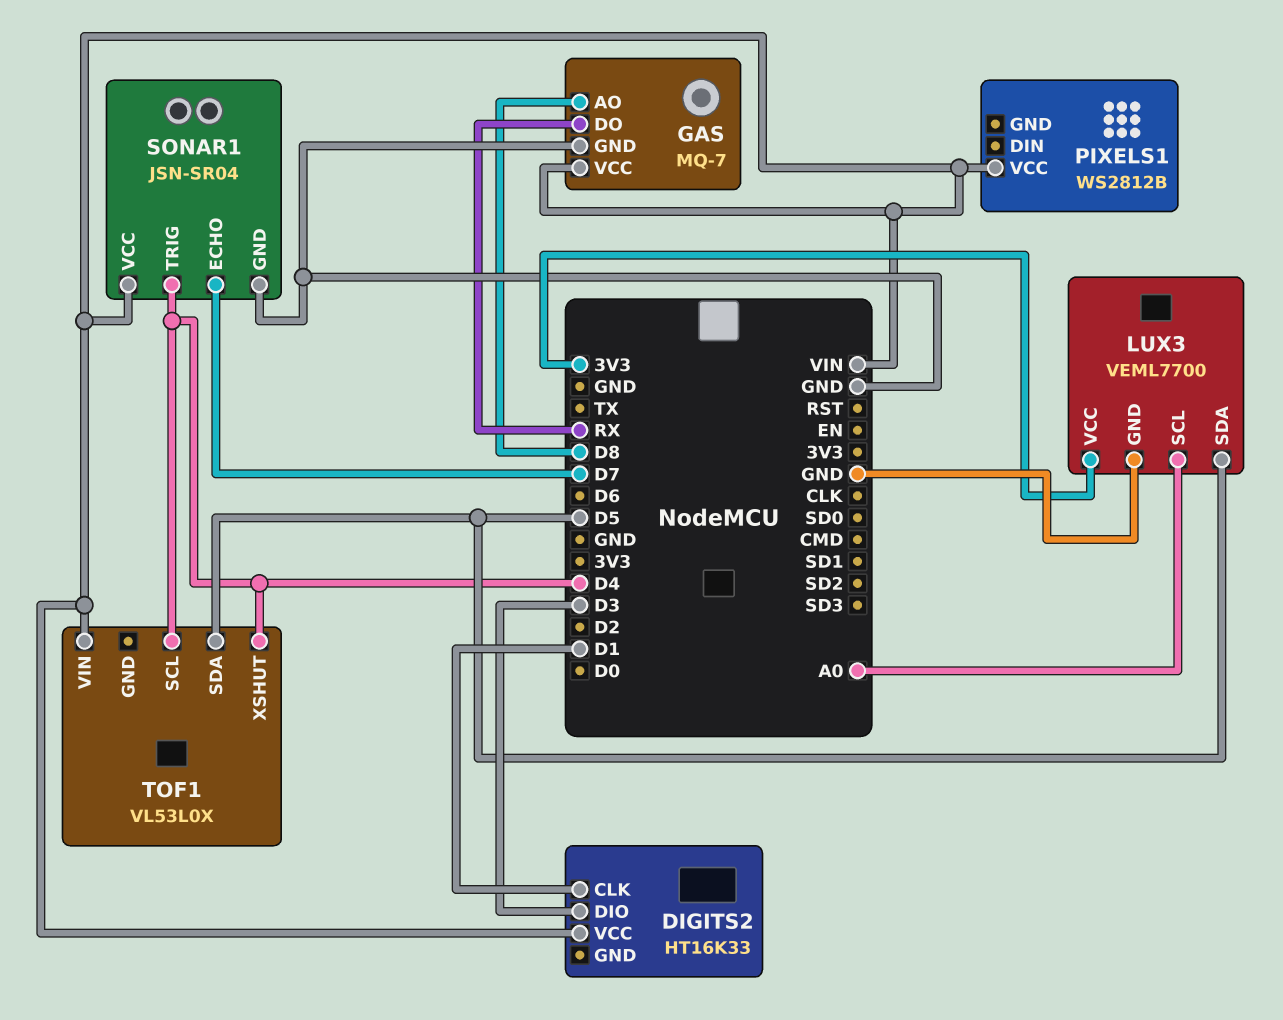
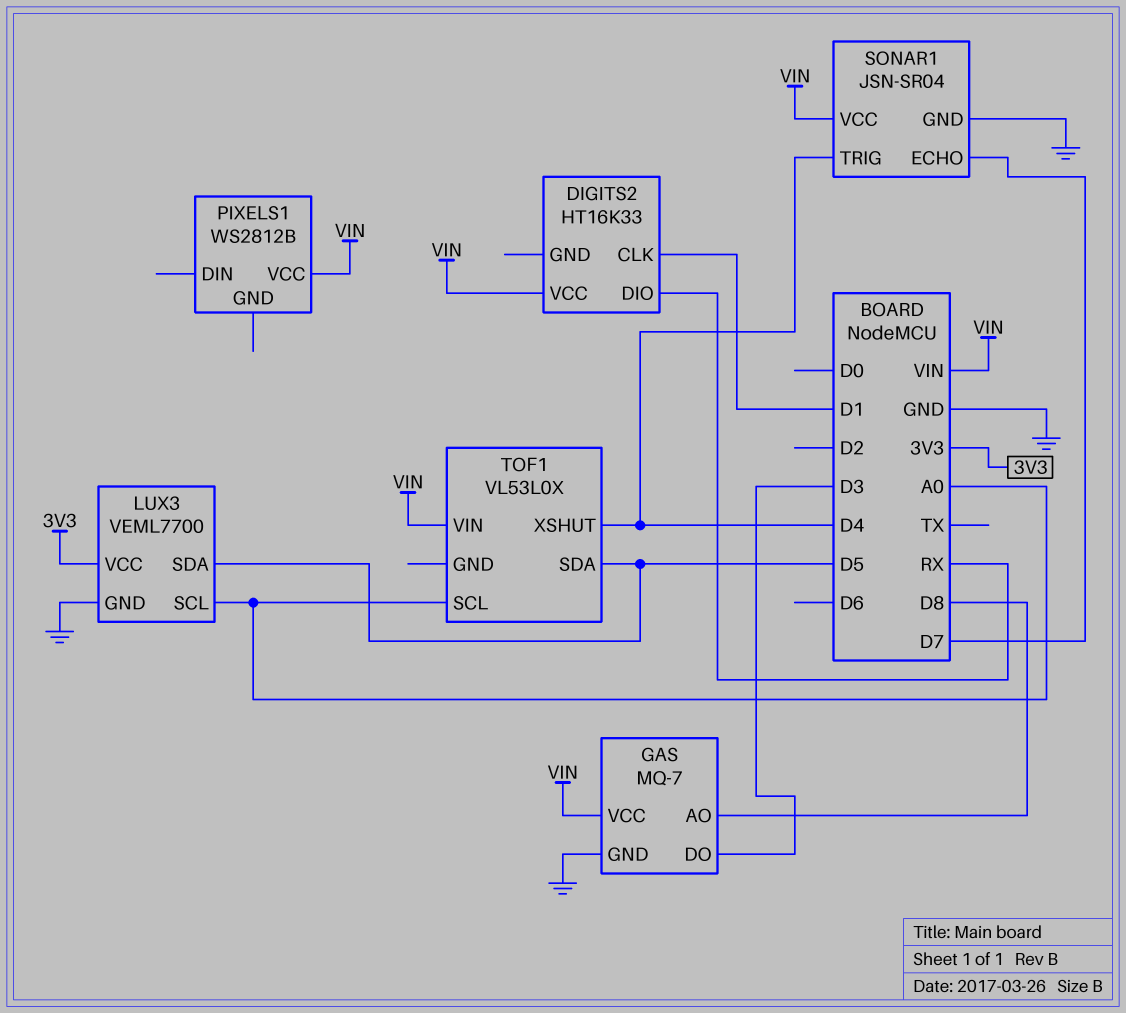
DIGITS2 pin DIO: D3 -> RX
GAS pin DO: RX -> D3
TOF1 pin SCL: D4 -> A0

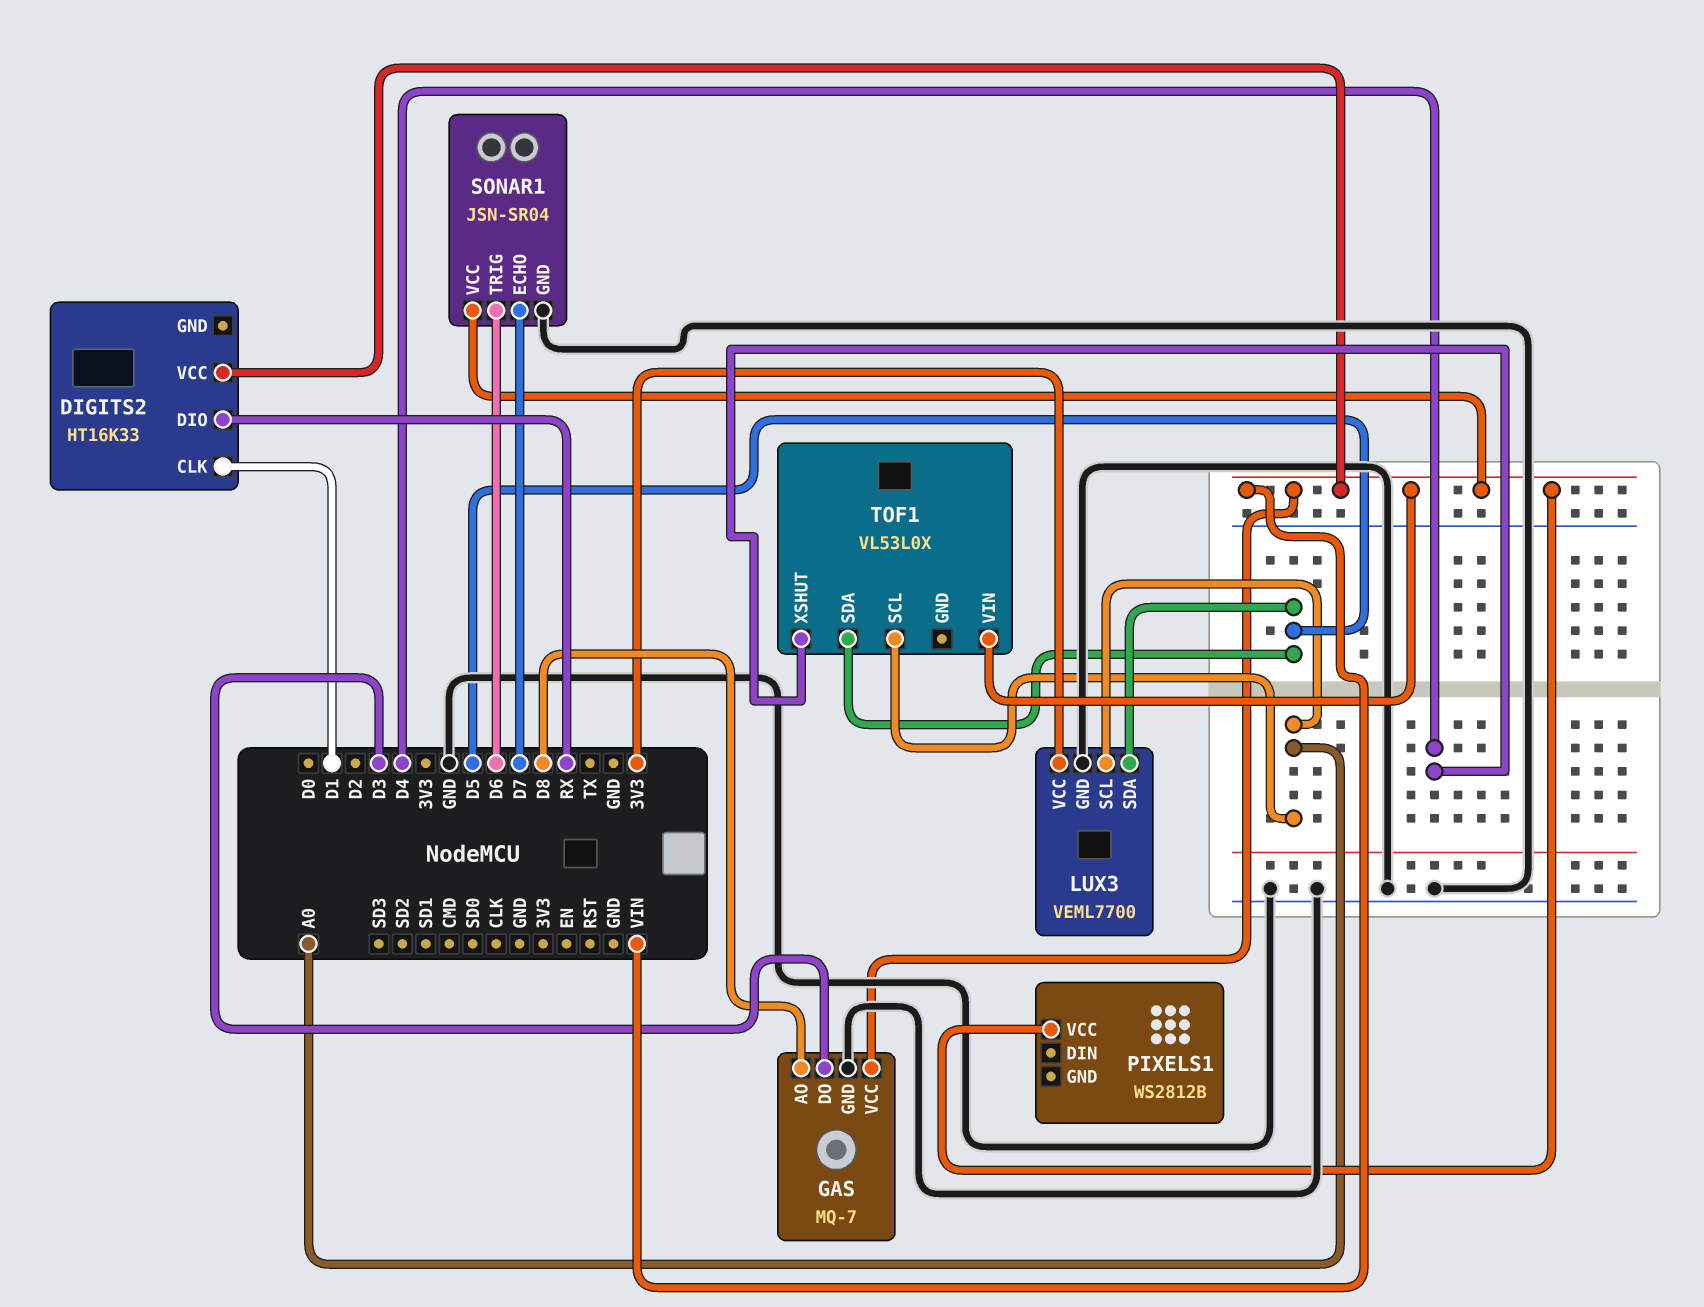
SONAR1 pin TRIG: D4 -> D6

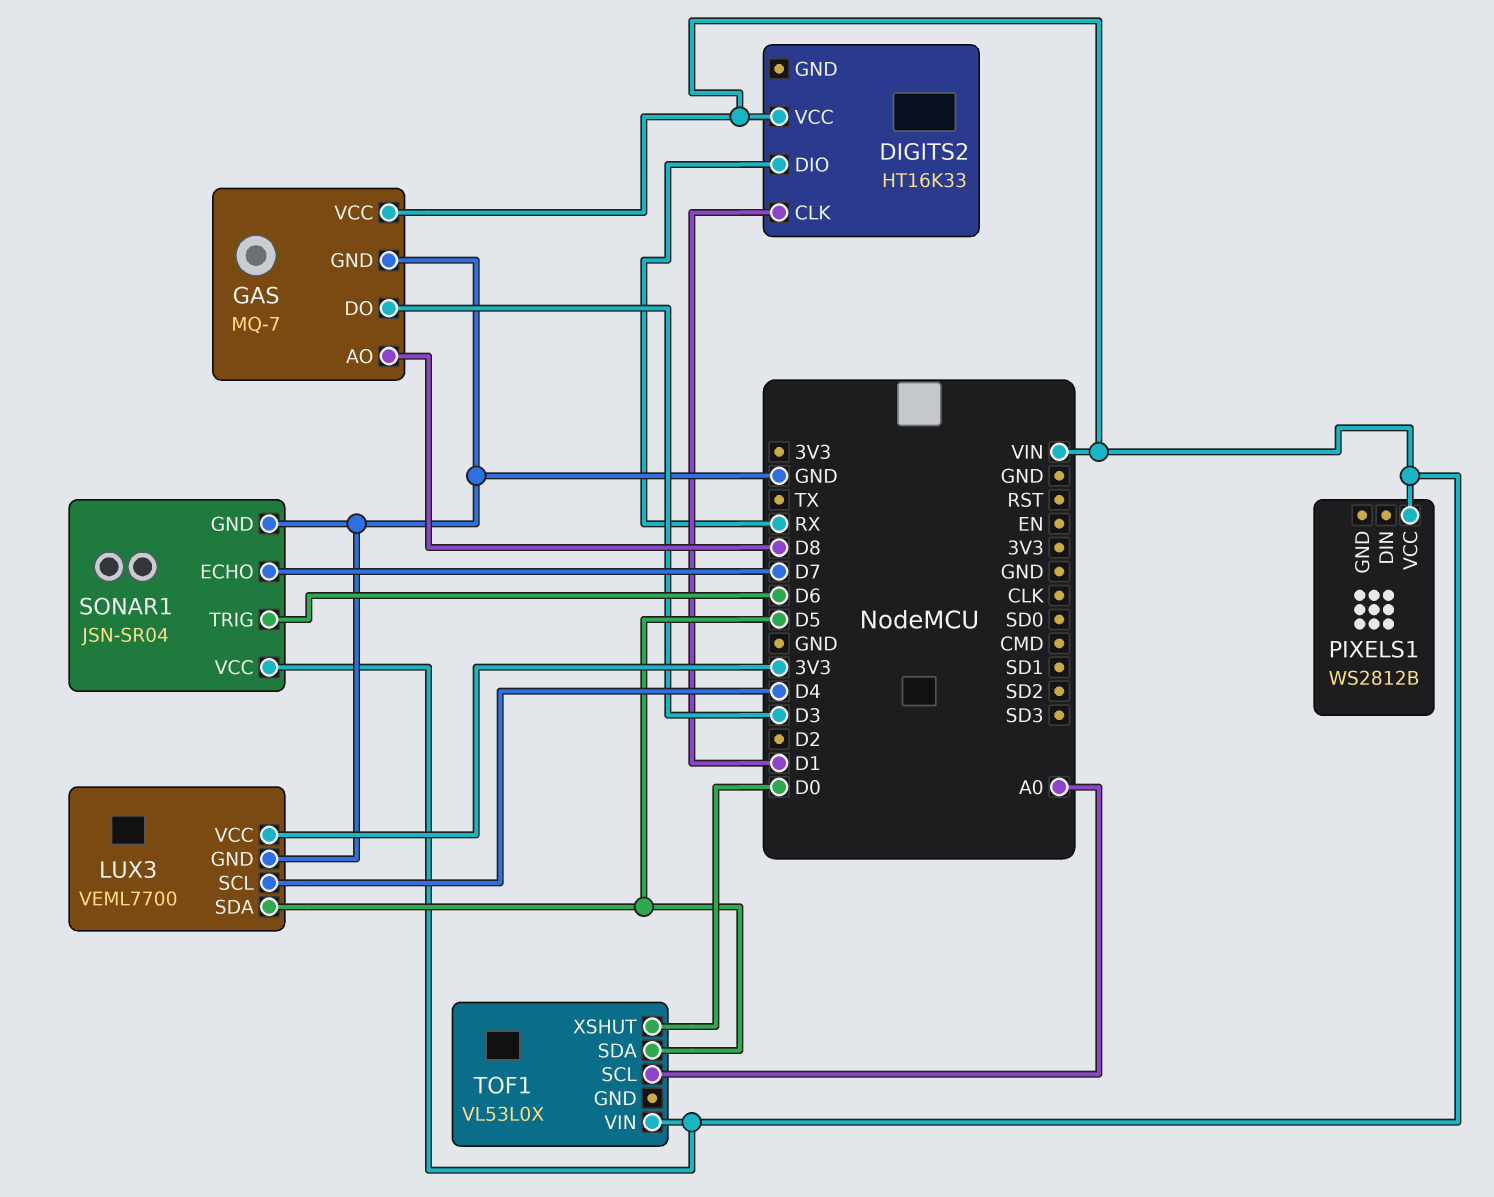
LUX3 pin SCL: A0 -> D4
TOF1 pin XSHUT: D4 -> D0

